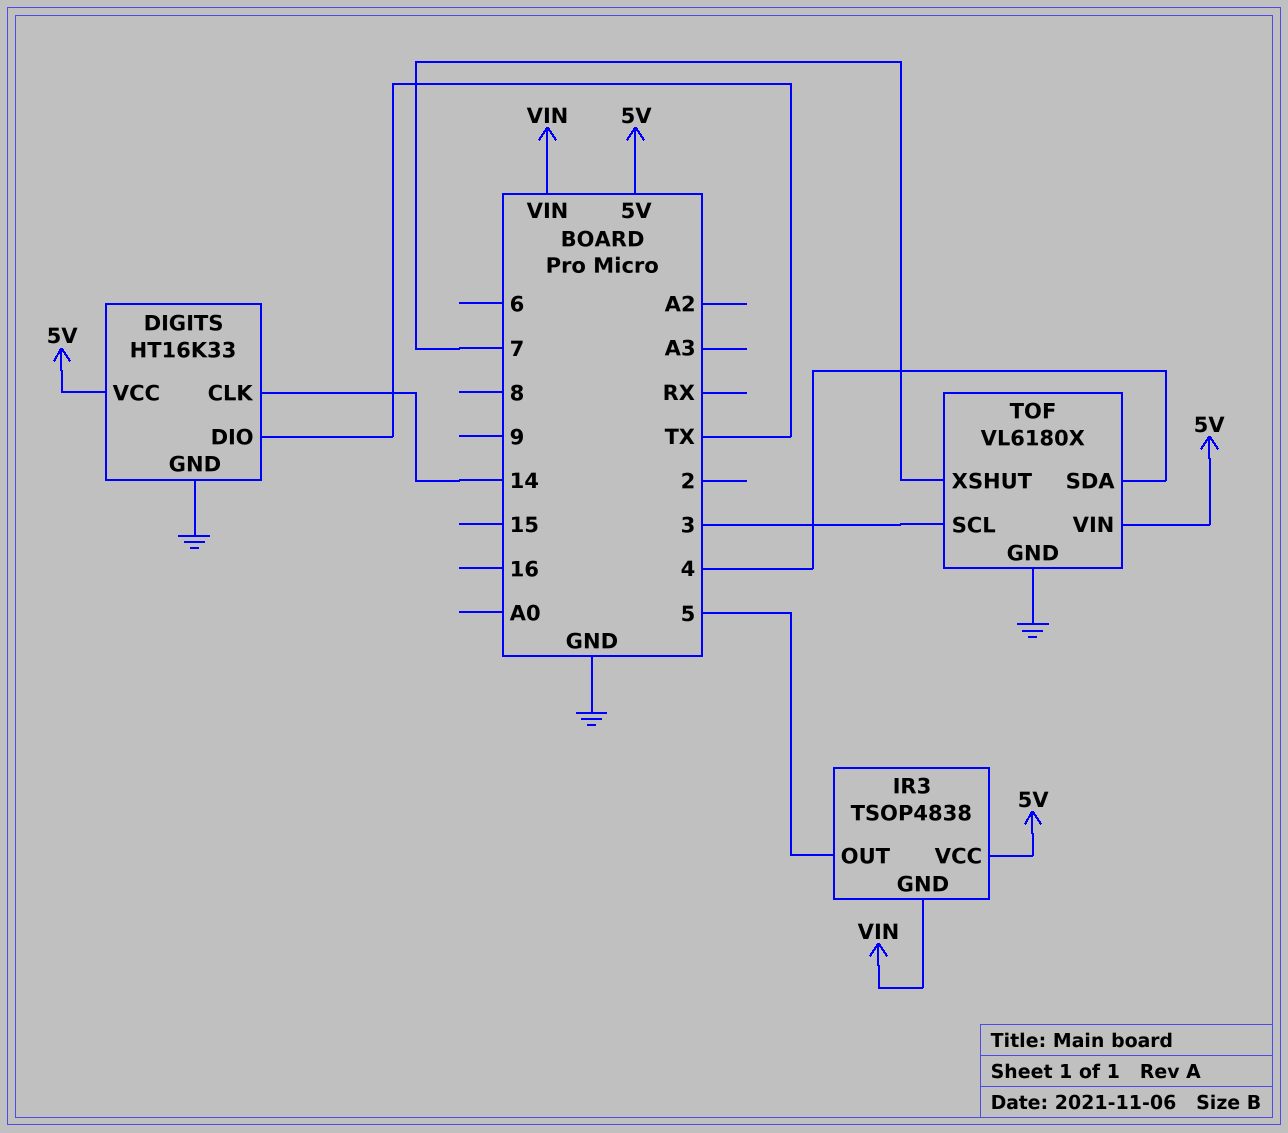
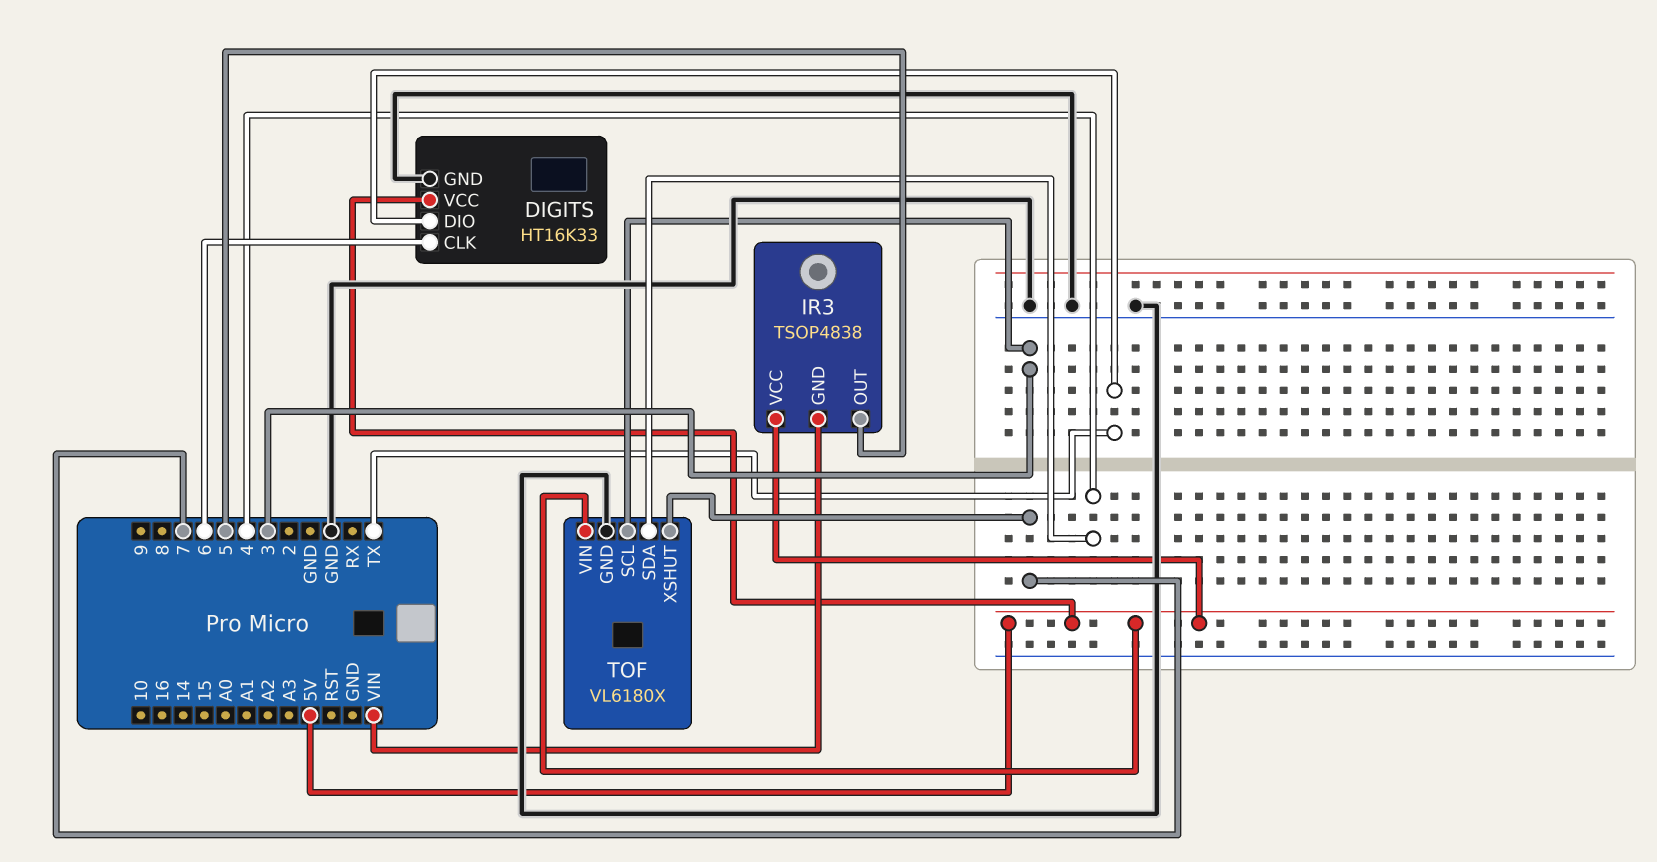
DIGITS pin CLK: 14 -> 6

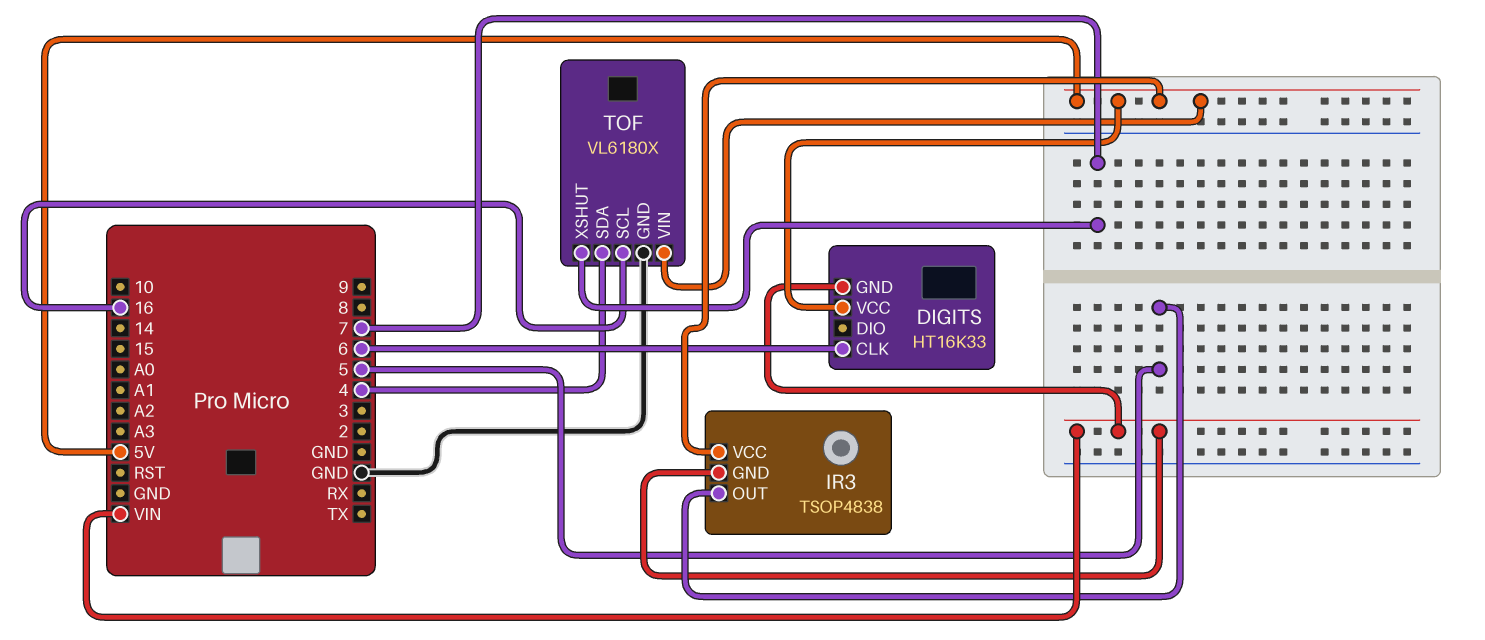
DIGITS pin DIO: TX -> none
DIGITS pin GND: GND -> VIN
TOF pin SCL: 3 -> 16

